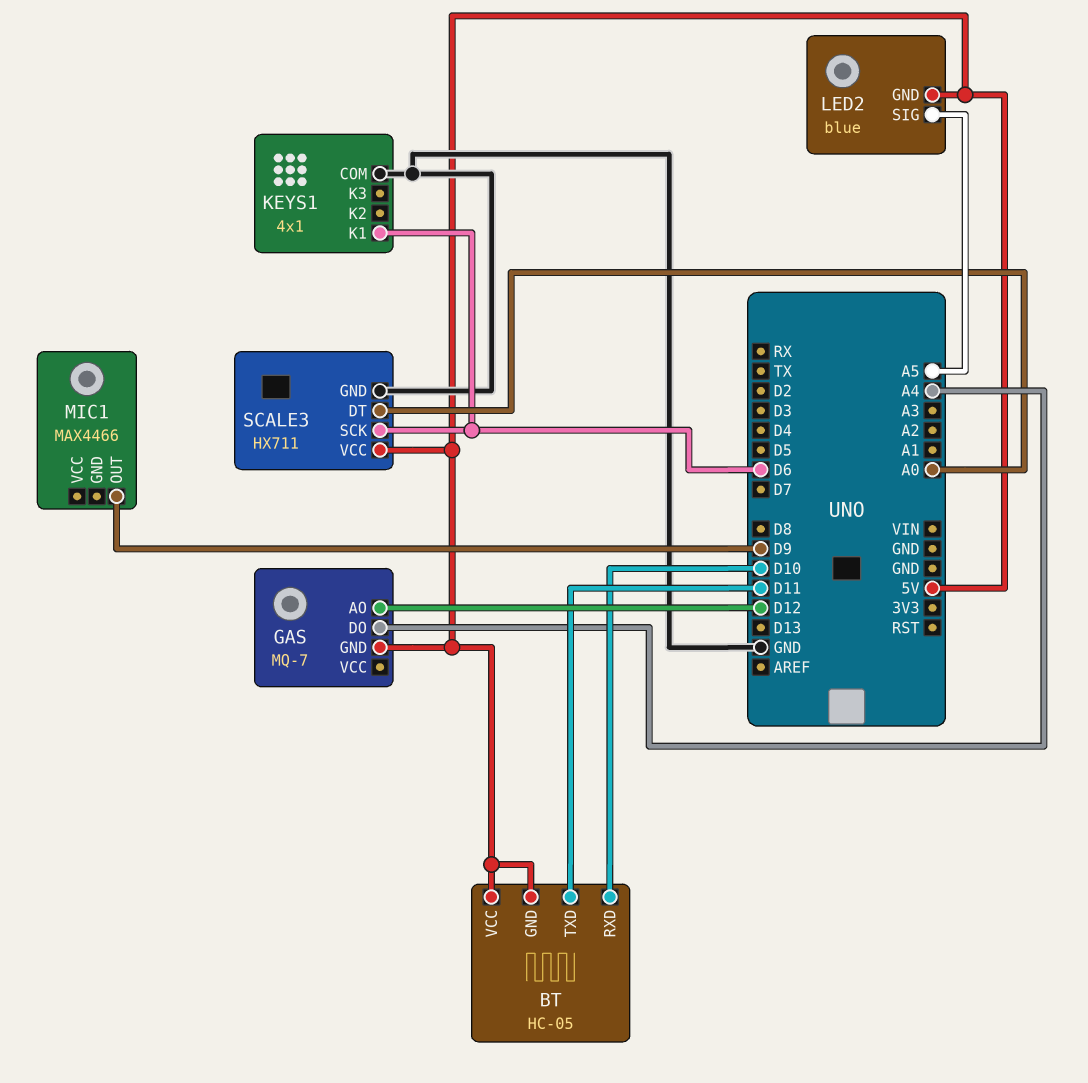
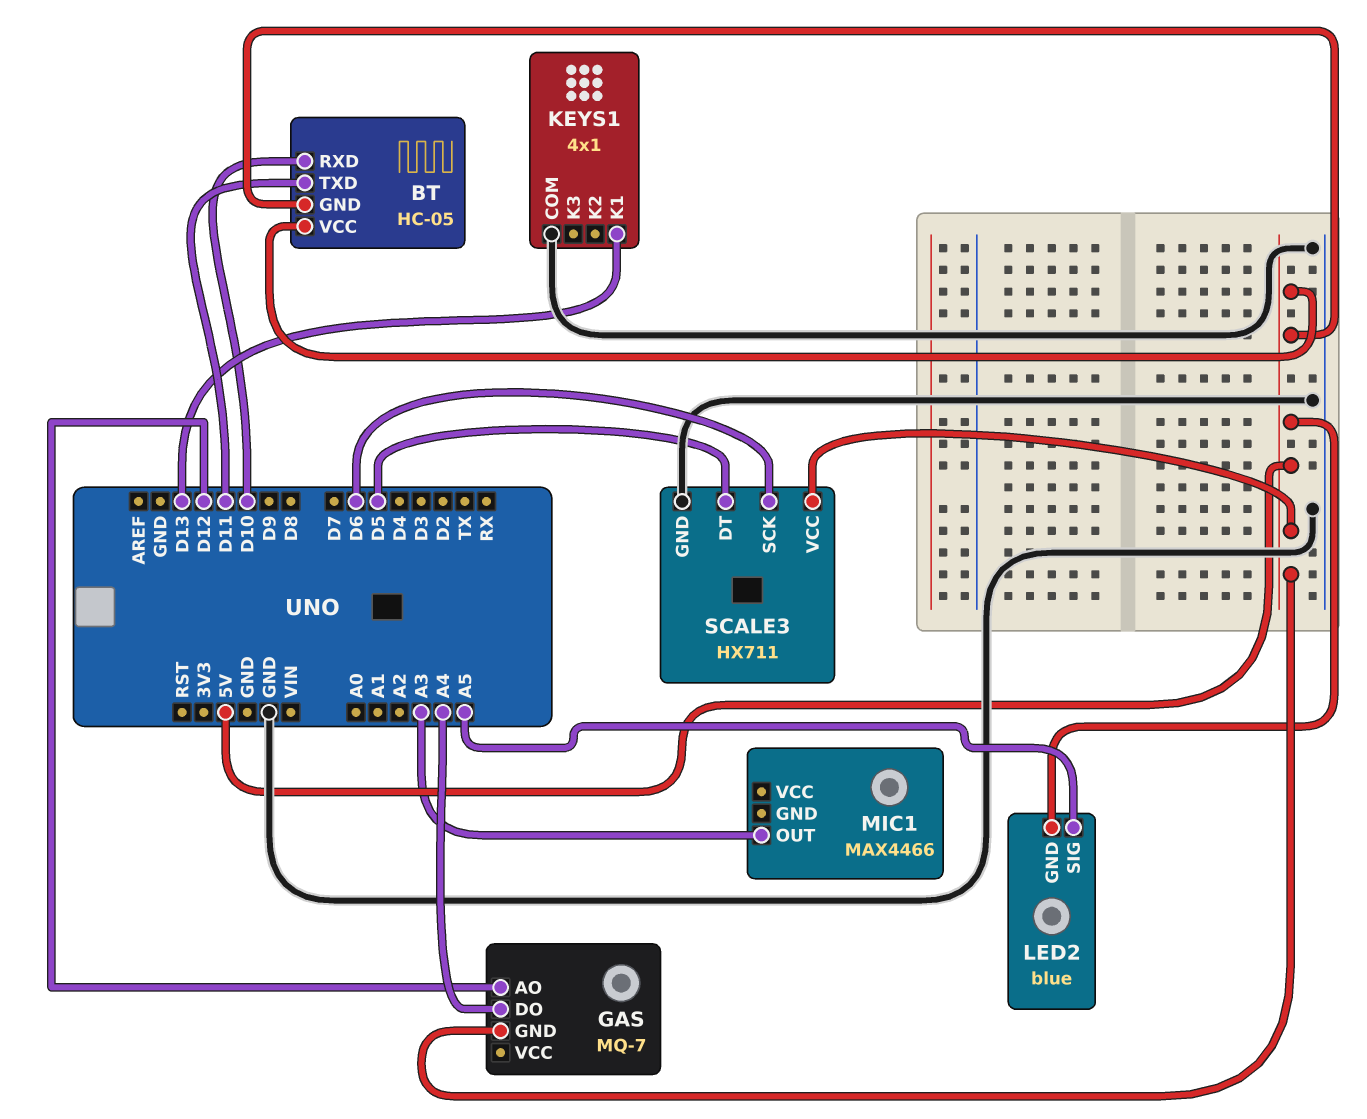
KEYS1 pin K1: D6 -> D13
MIC1 pin OUT: D9 -> A3
SCALE3 pin DT: A0 -> D5

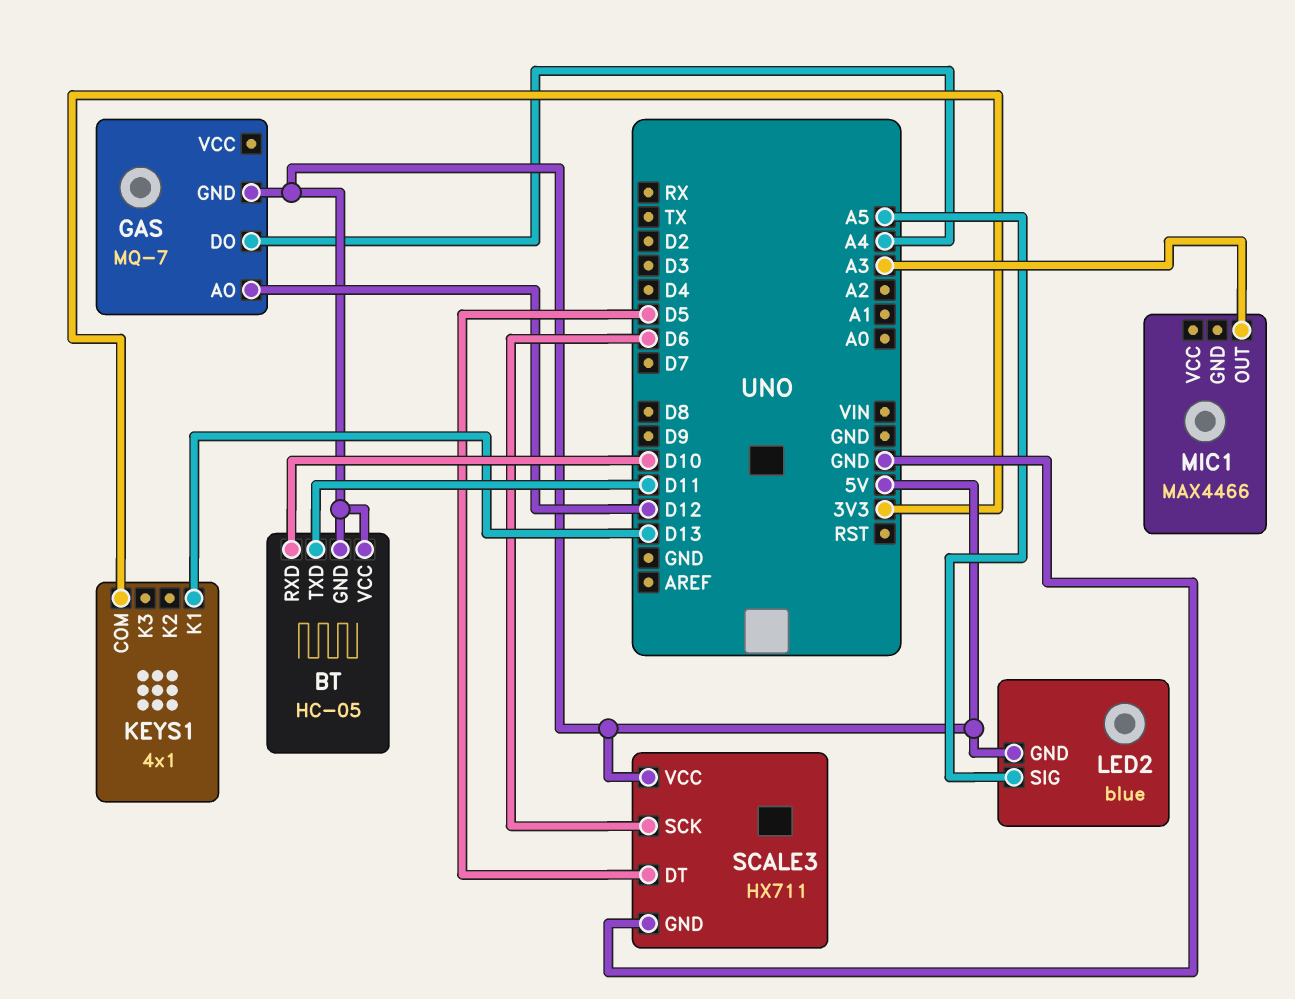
KEYS1 pin COM: GND -> 3V3

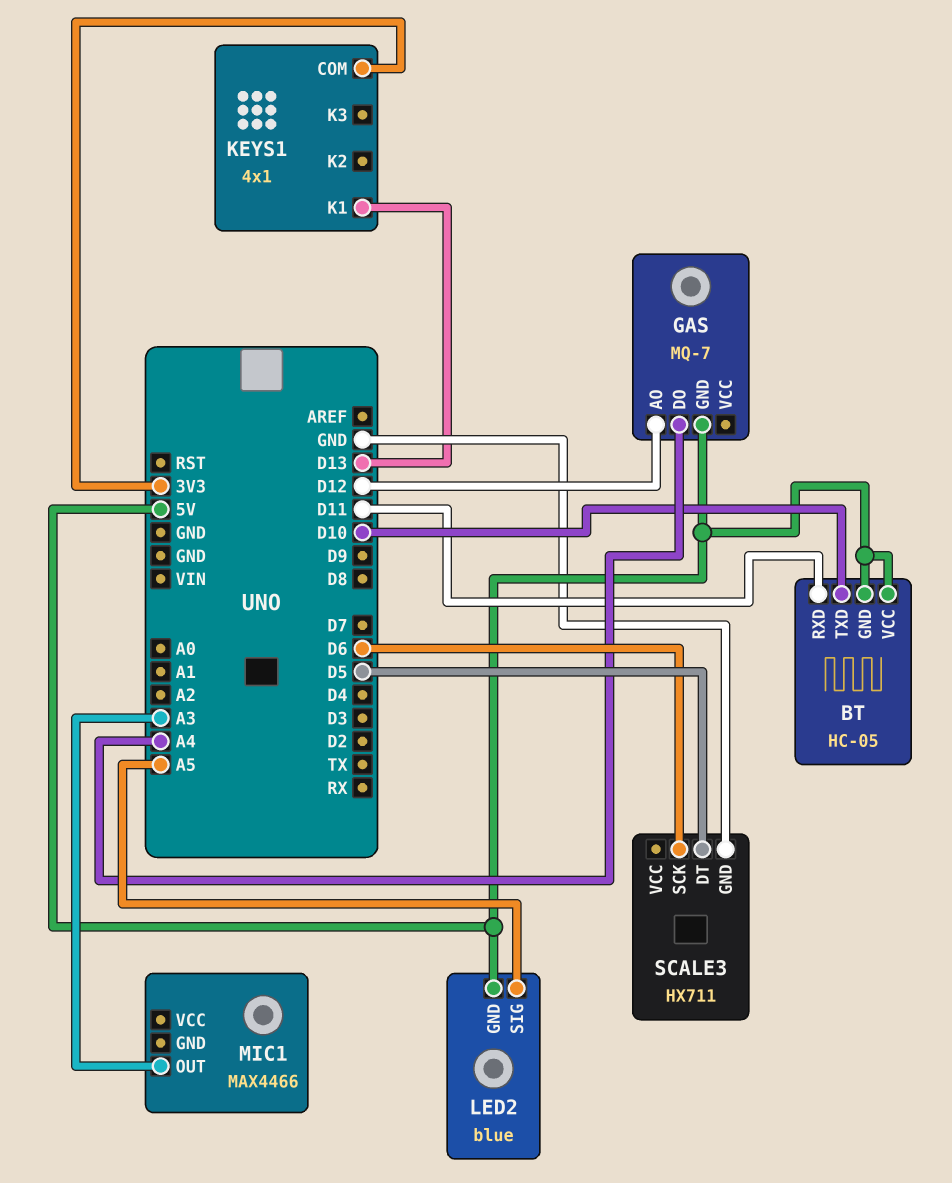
BT pin RXD: D10 -> D11
BT pin TXD: D11 -> D10
SCALE3 pin VCC: 5V -> none

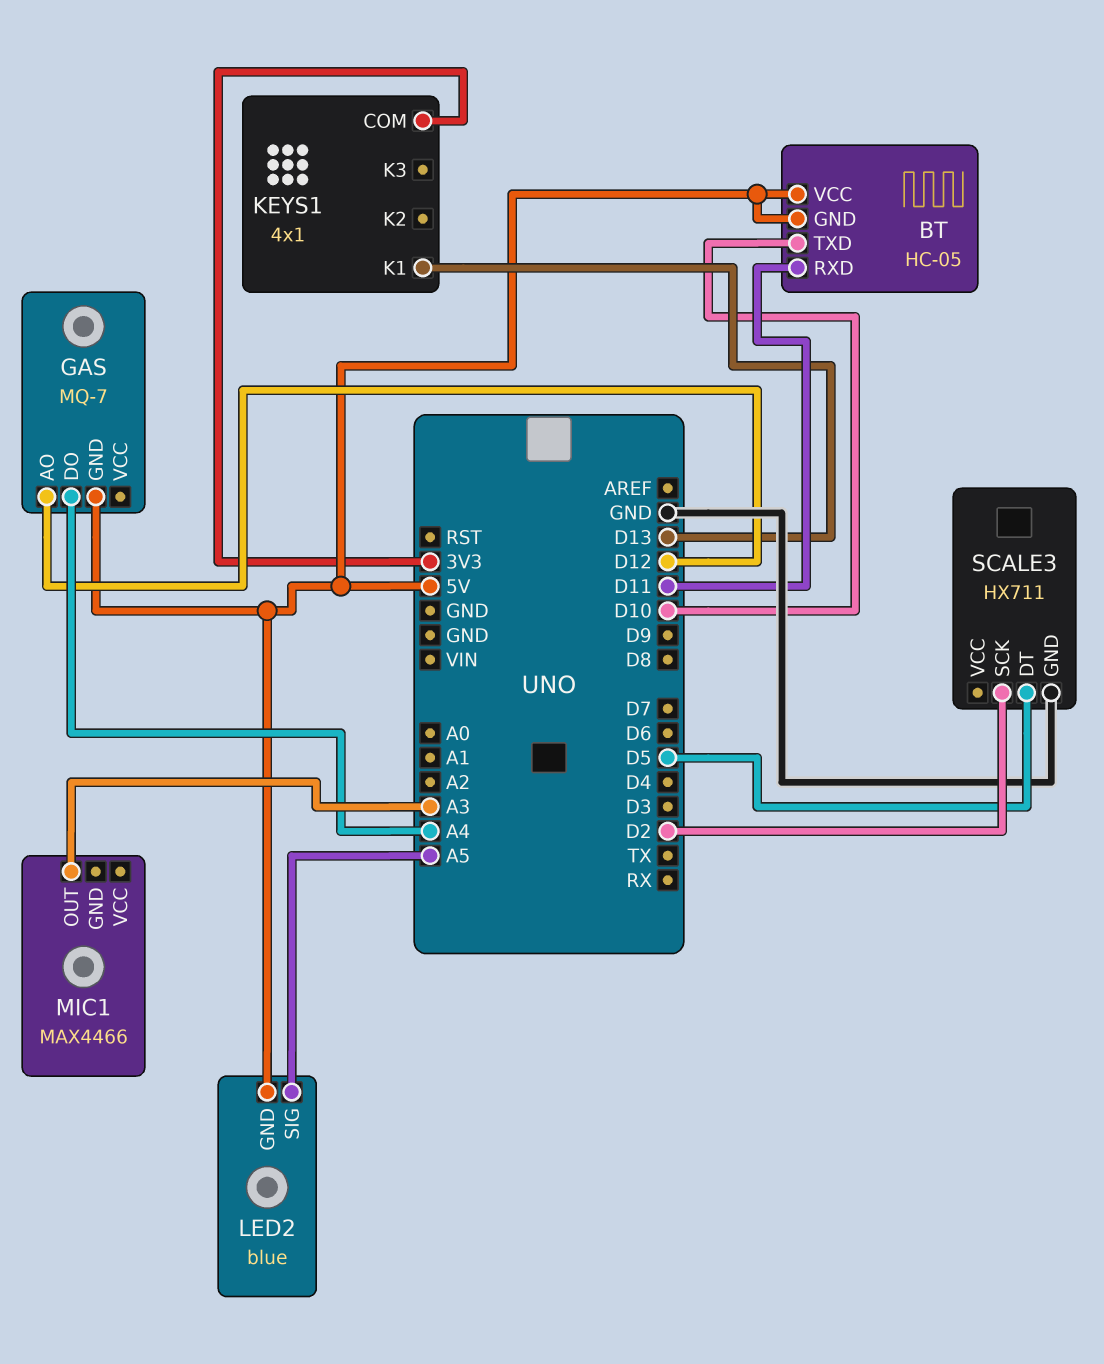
SCALE3 pin SCK: D6 -> D2

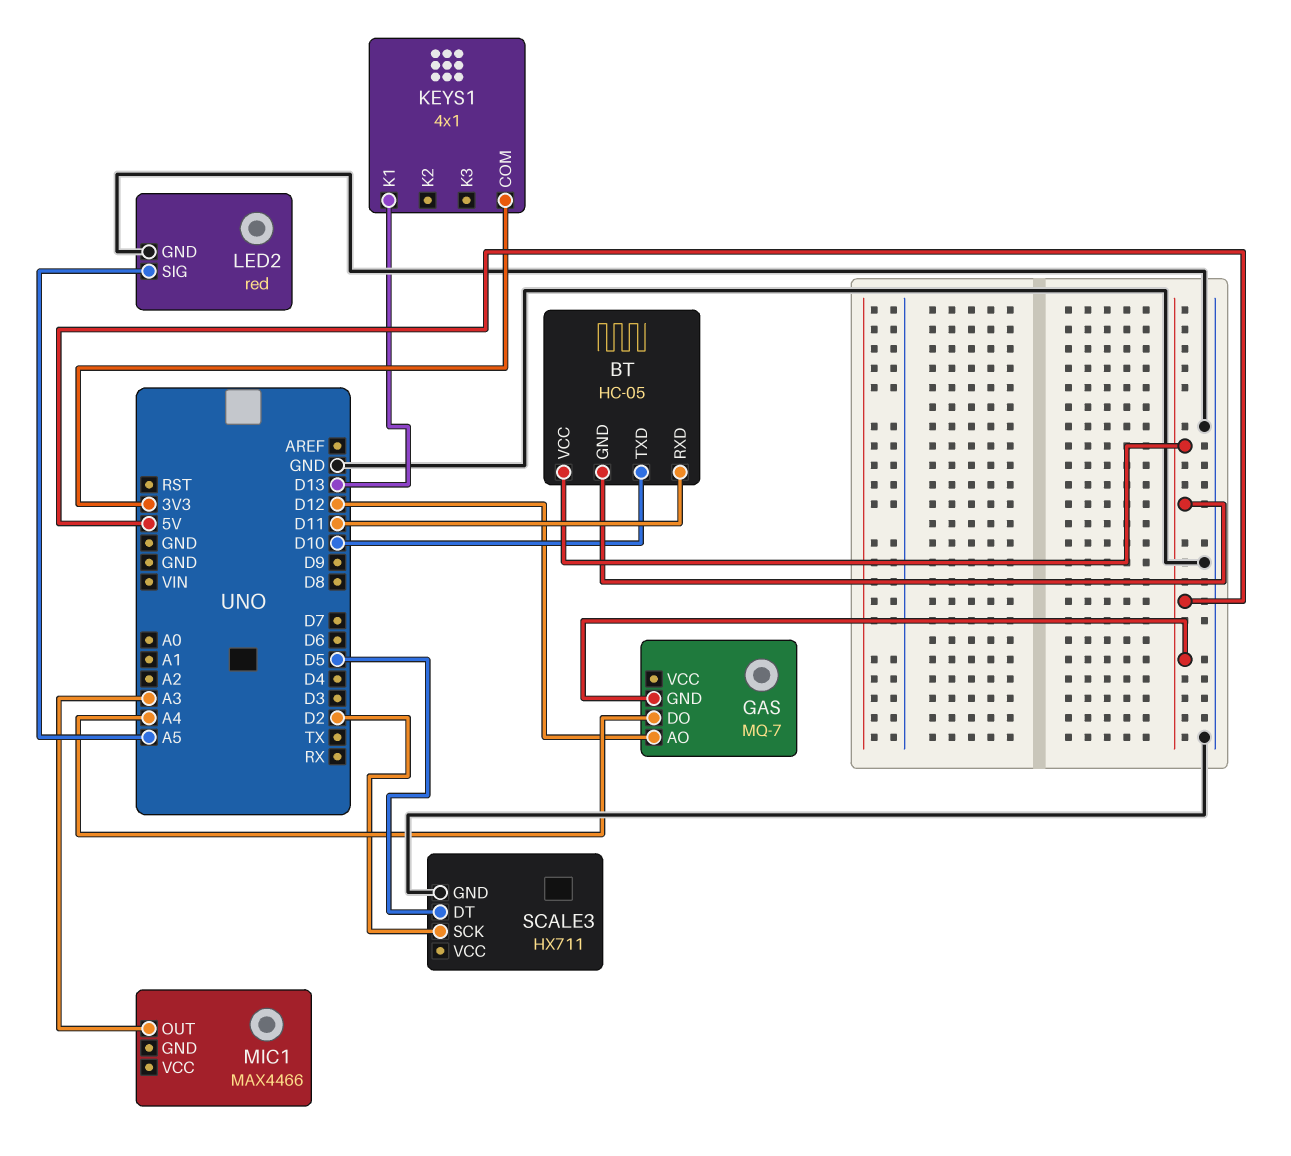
LED2: blue -> red
LED2 pin GND: 5V -> GND

